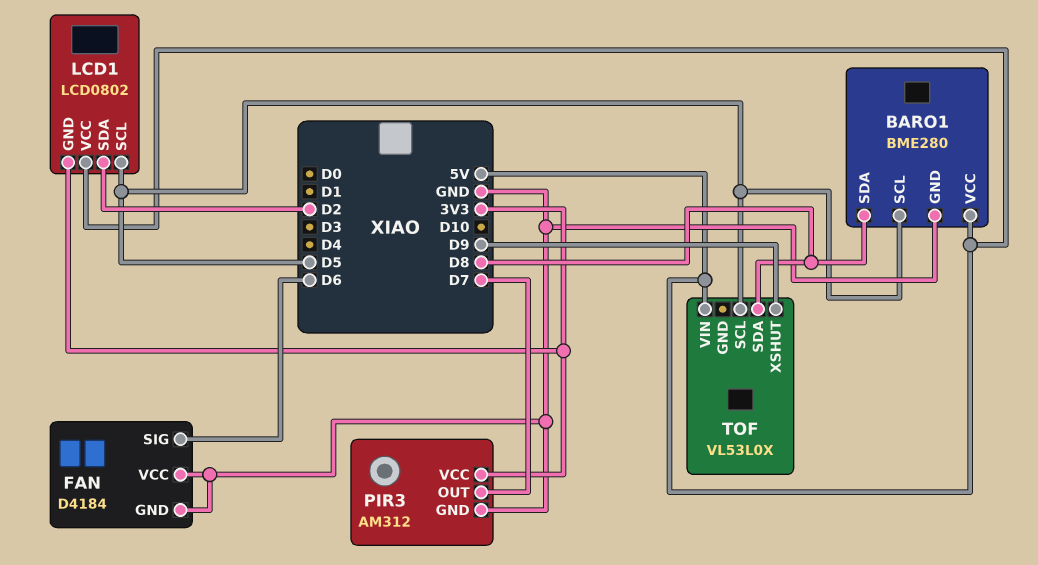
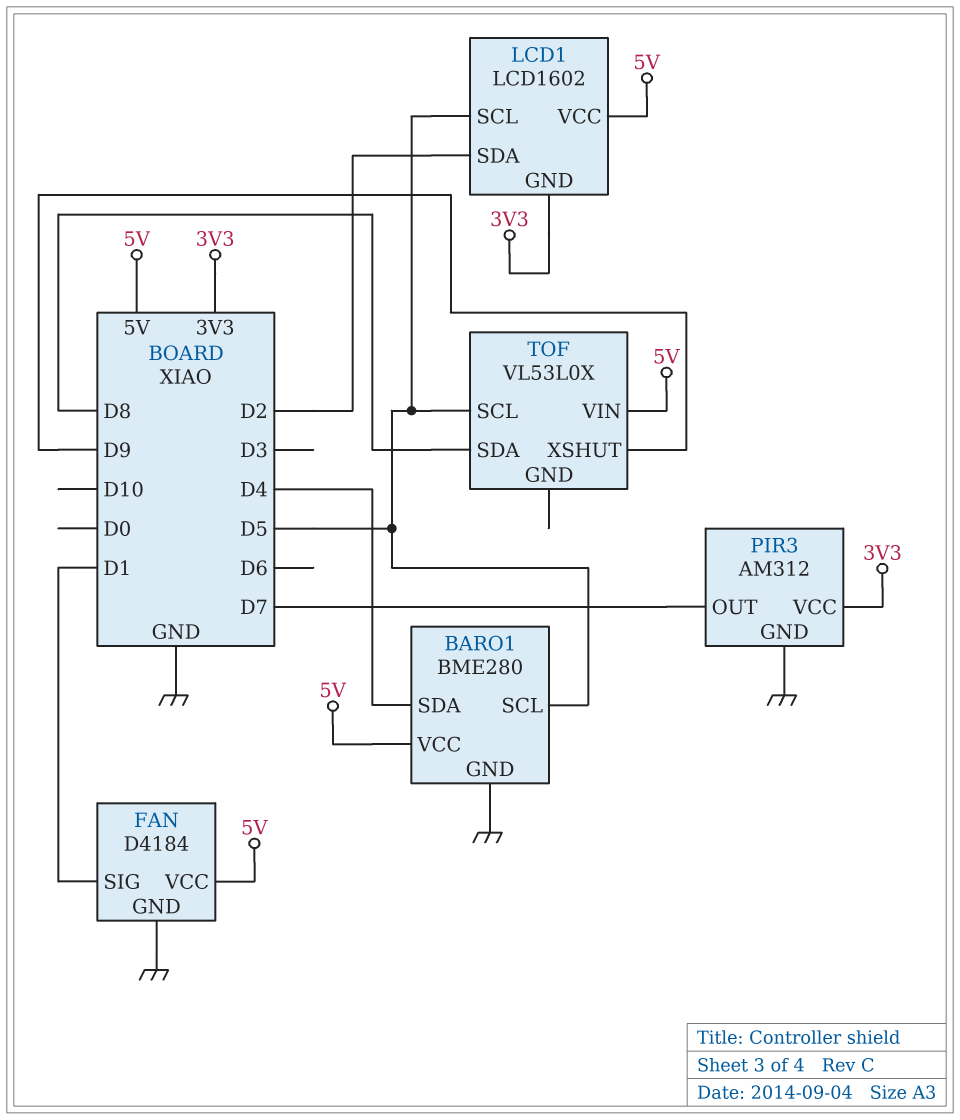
BARO1 pin SDA: D8 -> D4
FAN pin SIG: D6 -> D1
FAN pin VCC: GND -> 5V
LCD1: LCD0802 -> LCD1602

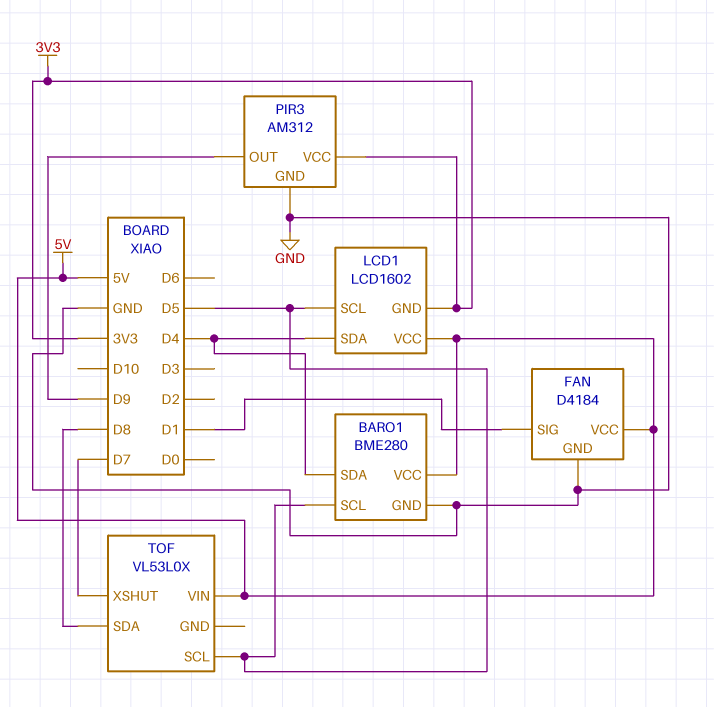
LCD1 pin SDA: D2 -> D4
PIR3 pin OUT: D7 -> D9
TOF pin XSHUT: D9 -> D7

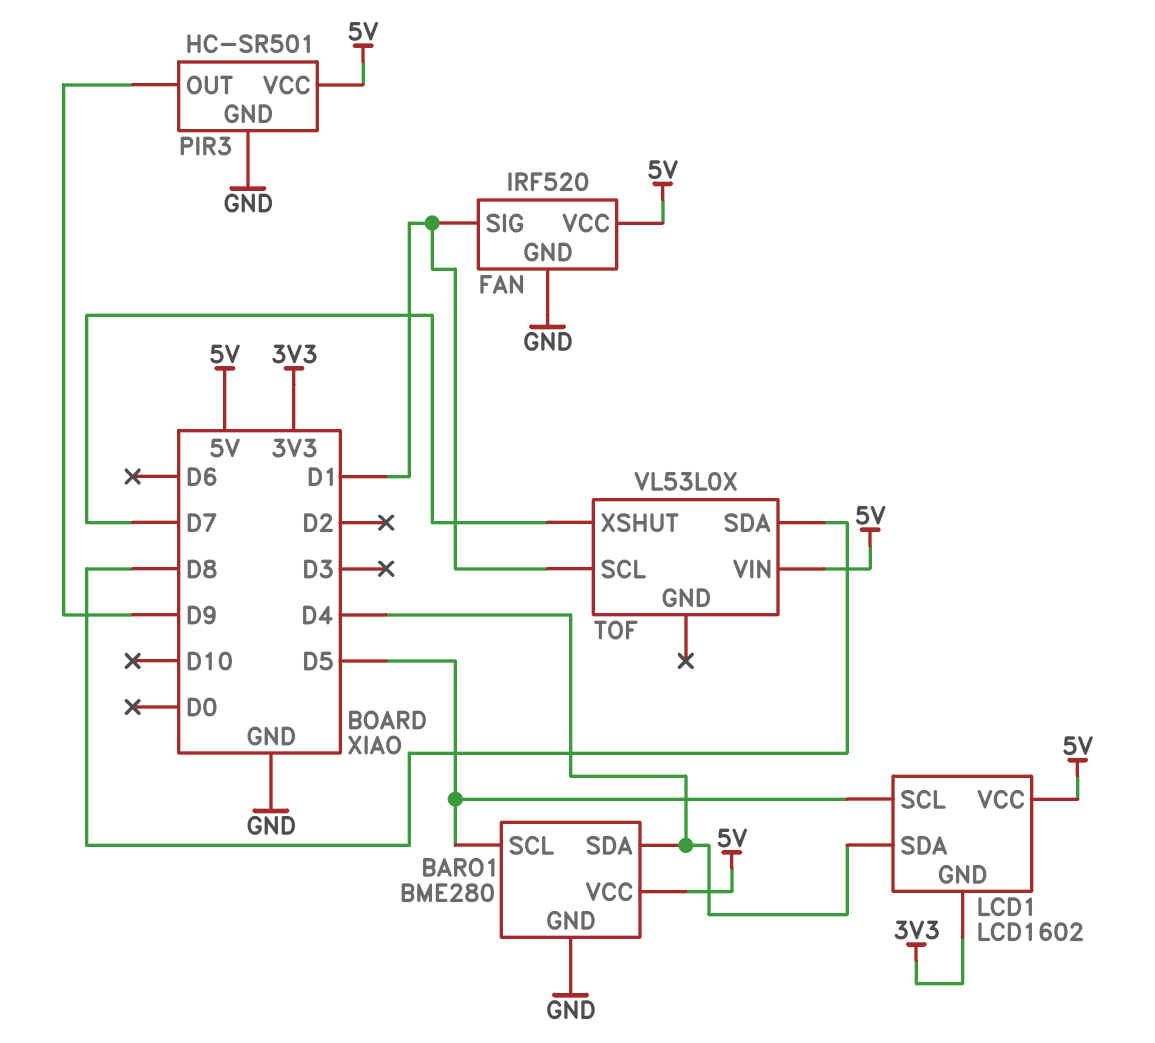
FAN: D4184 -> IRF520
PIR3: AM312 -> HC-SR501
PIR3 pin VCC: 3V3 -> 5V
TOF pin SCL: D5 -> D1

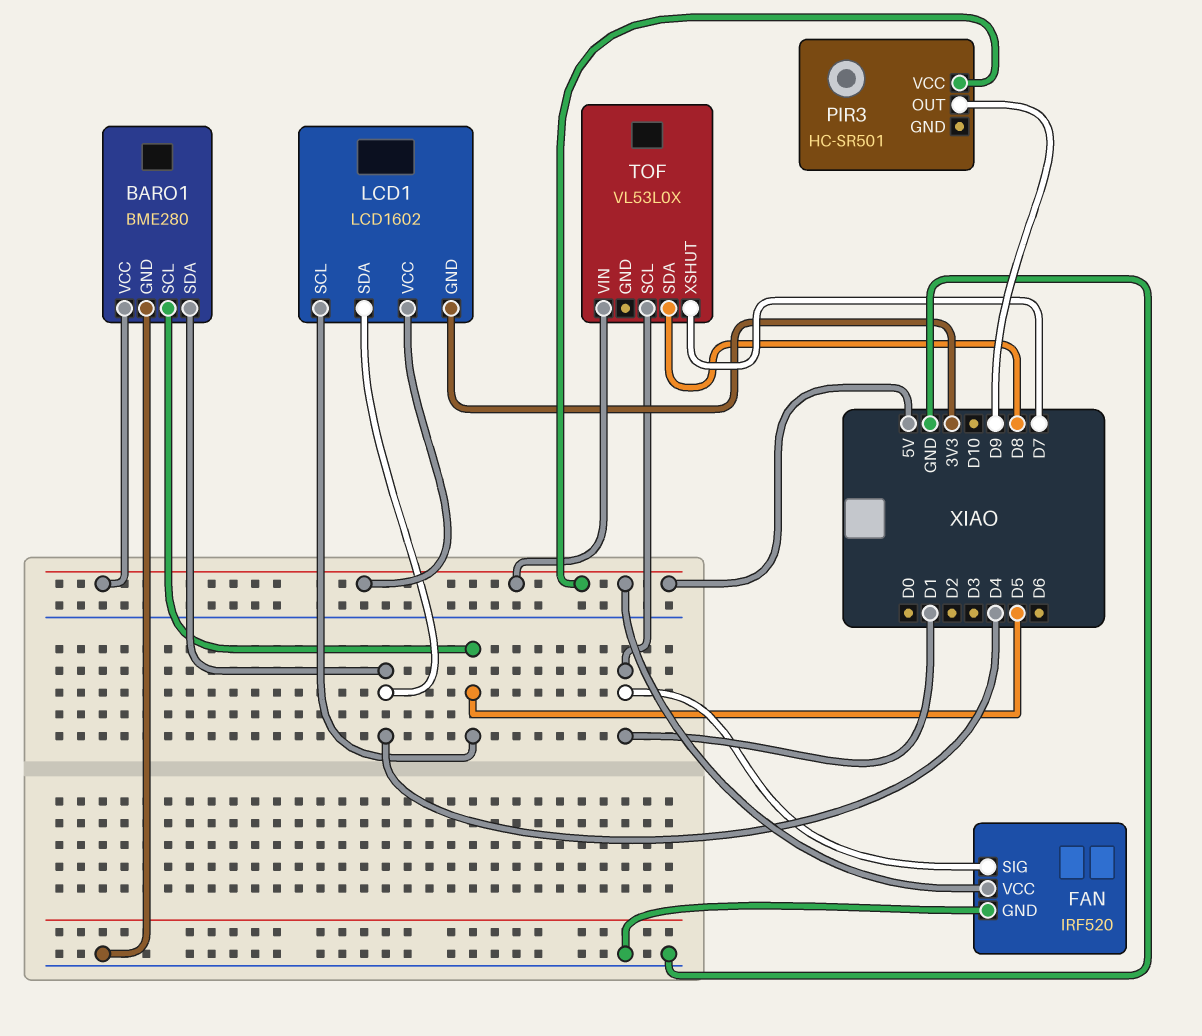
PIR3 pin GND: GND -> none

